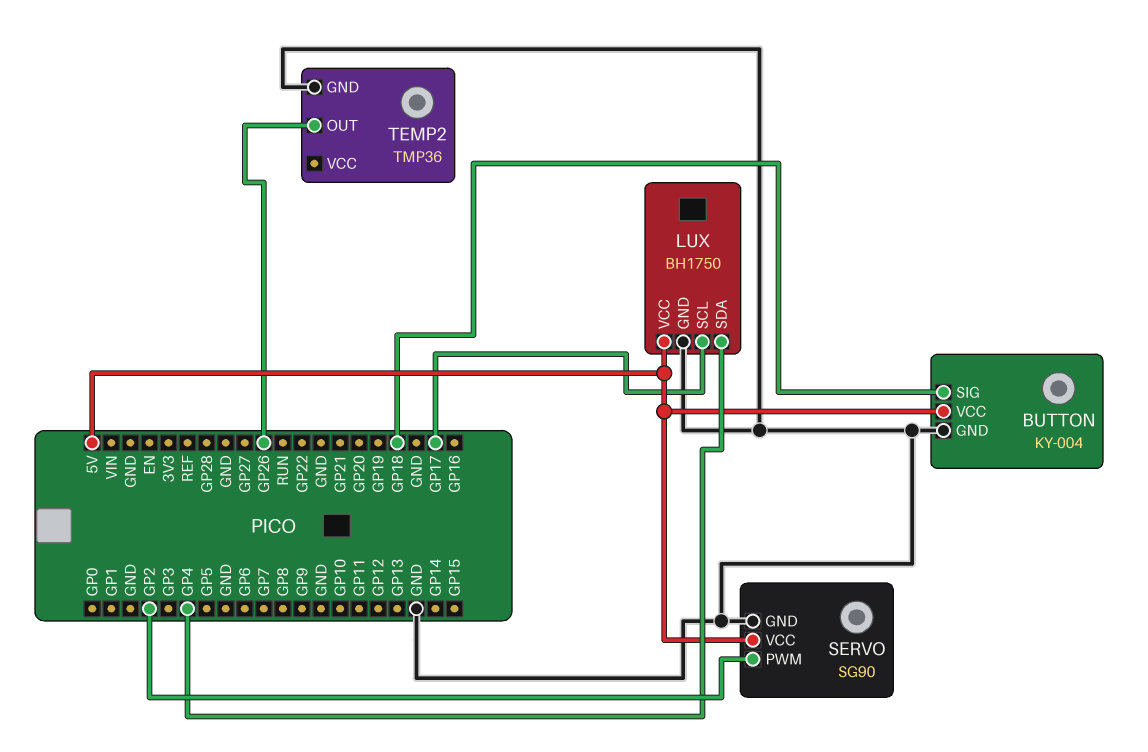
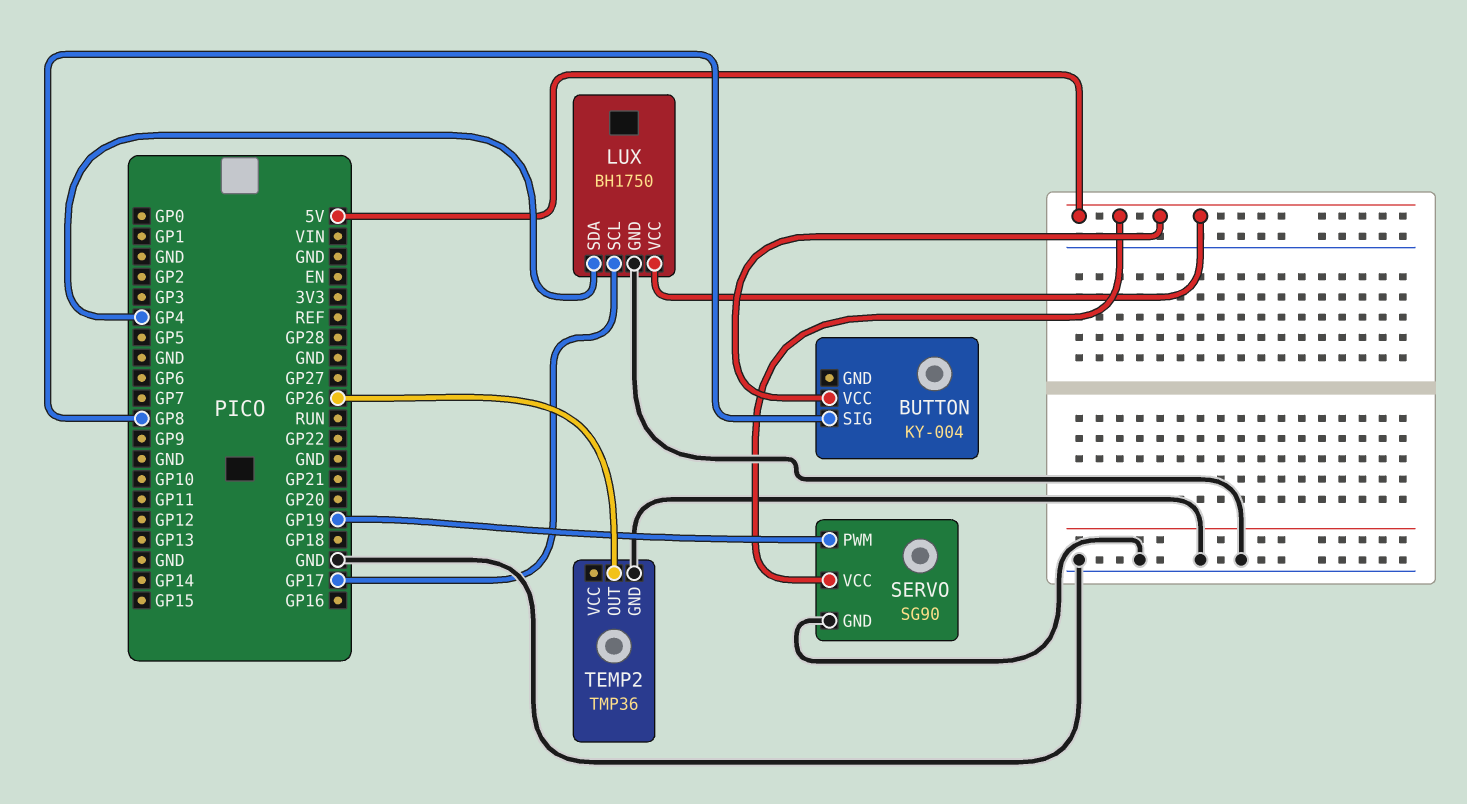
BUTTON pin GND: GND -> none
BUTTON pin SIG: GP18 -> GP8
SERVO pin PWM: GP2 -> GP19

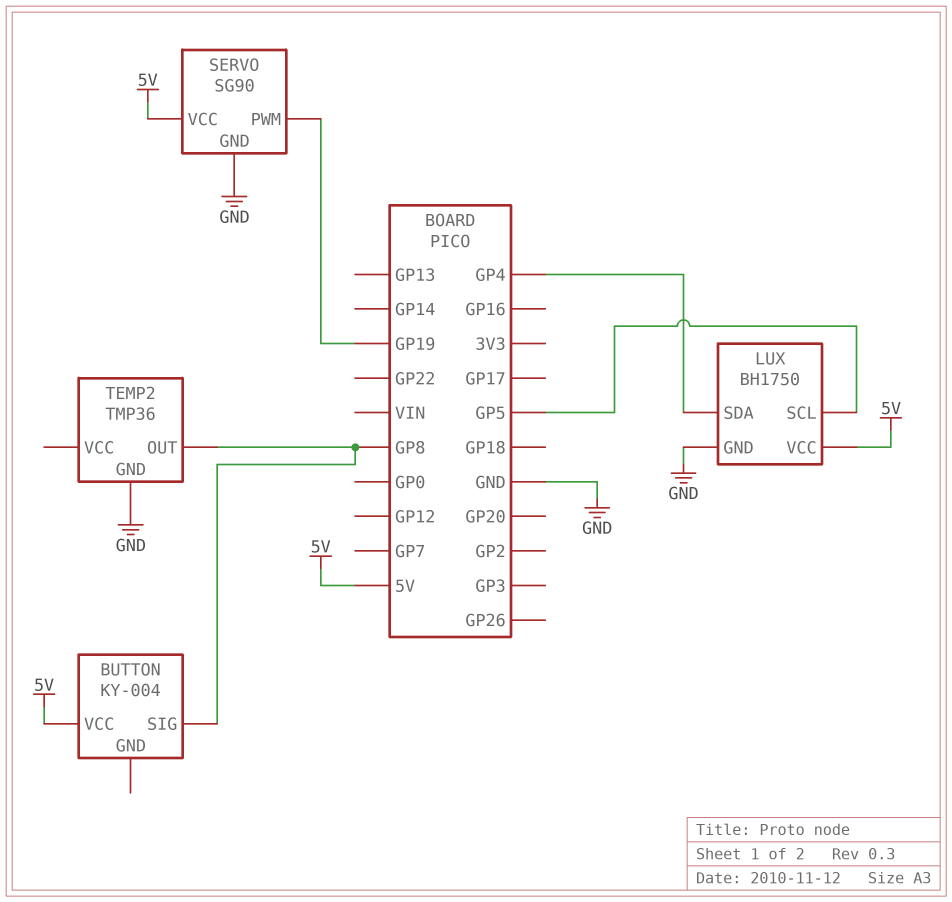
LUX pin SCL: GP17 -> GP5
TEMP2 pin OUT: GP26 -> GP8

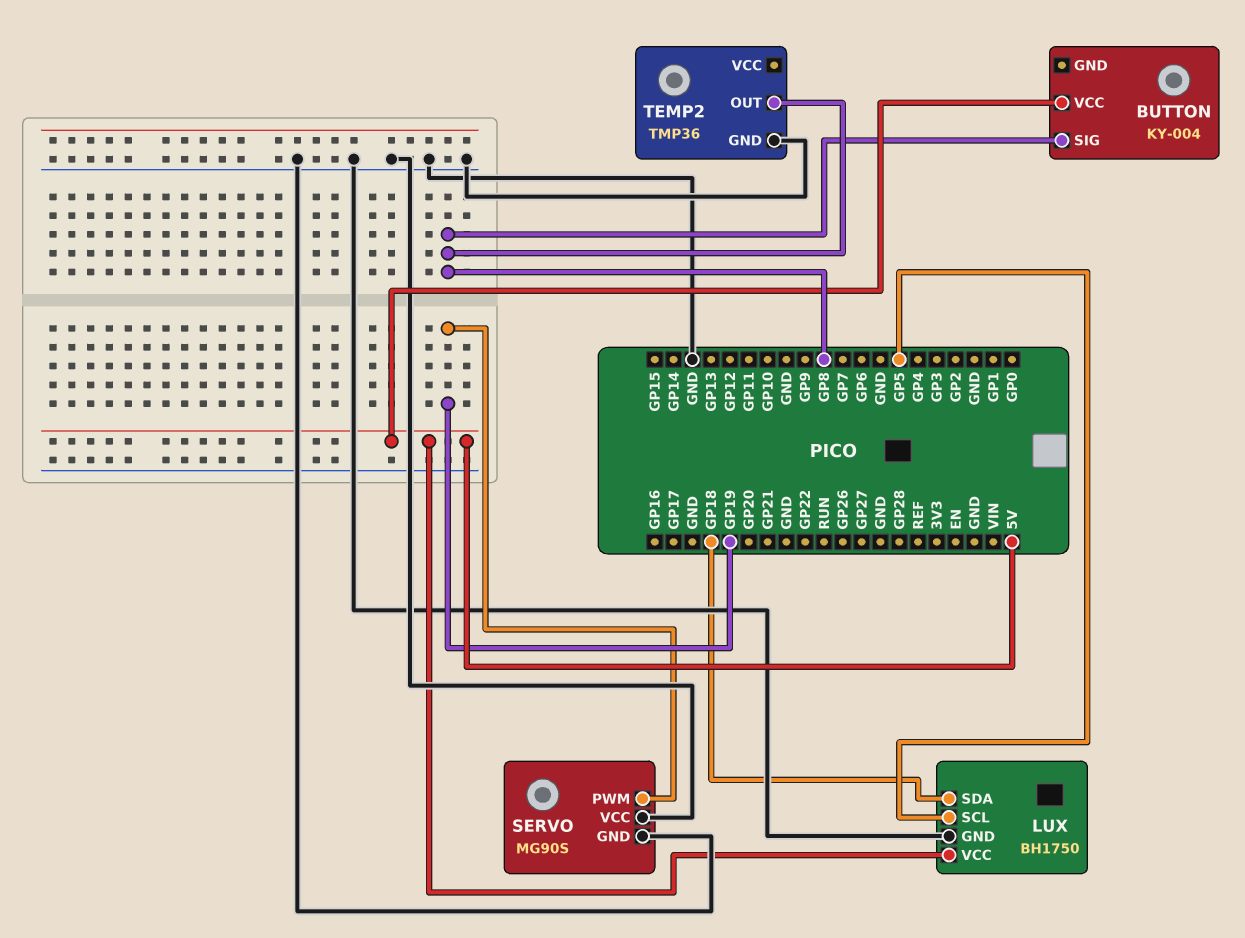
LUX pin SDA: GP4 -> GP18
SERVO: SG90 -> MG90S
SERVO pin VCC: 5V -> GND

